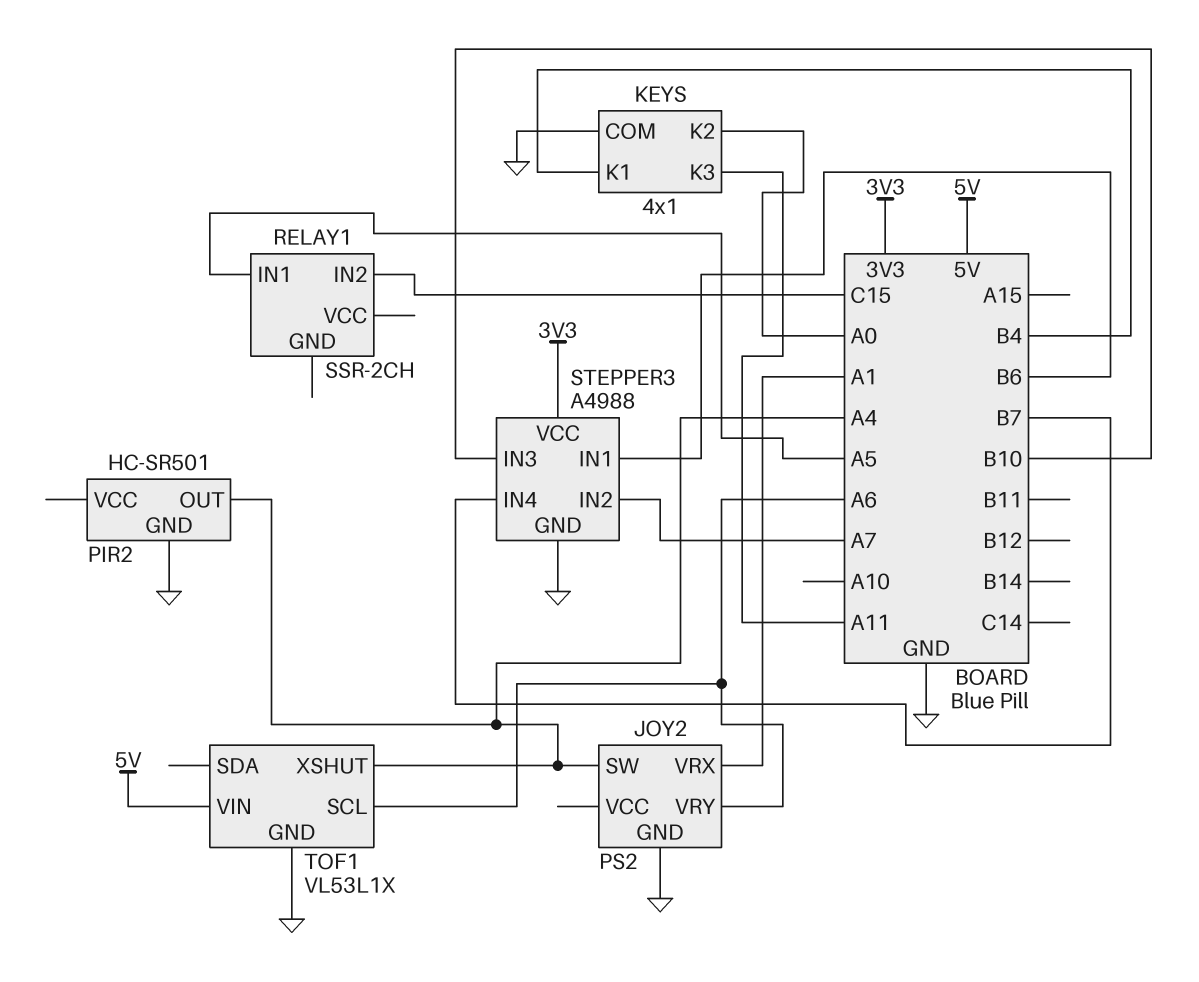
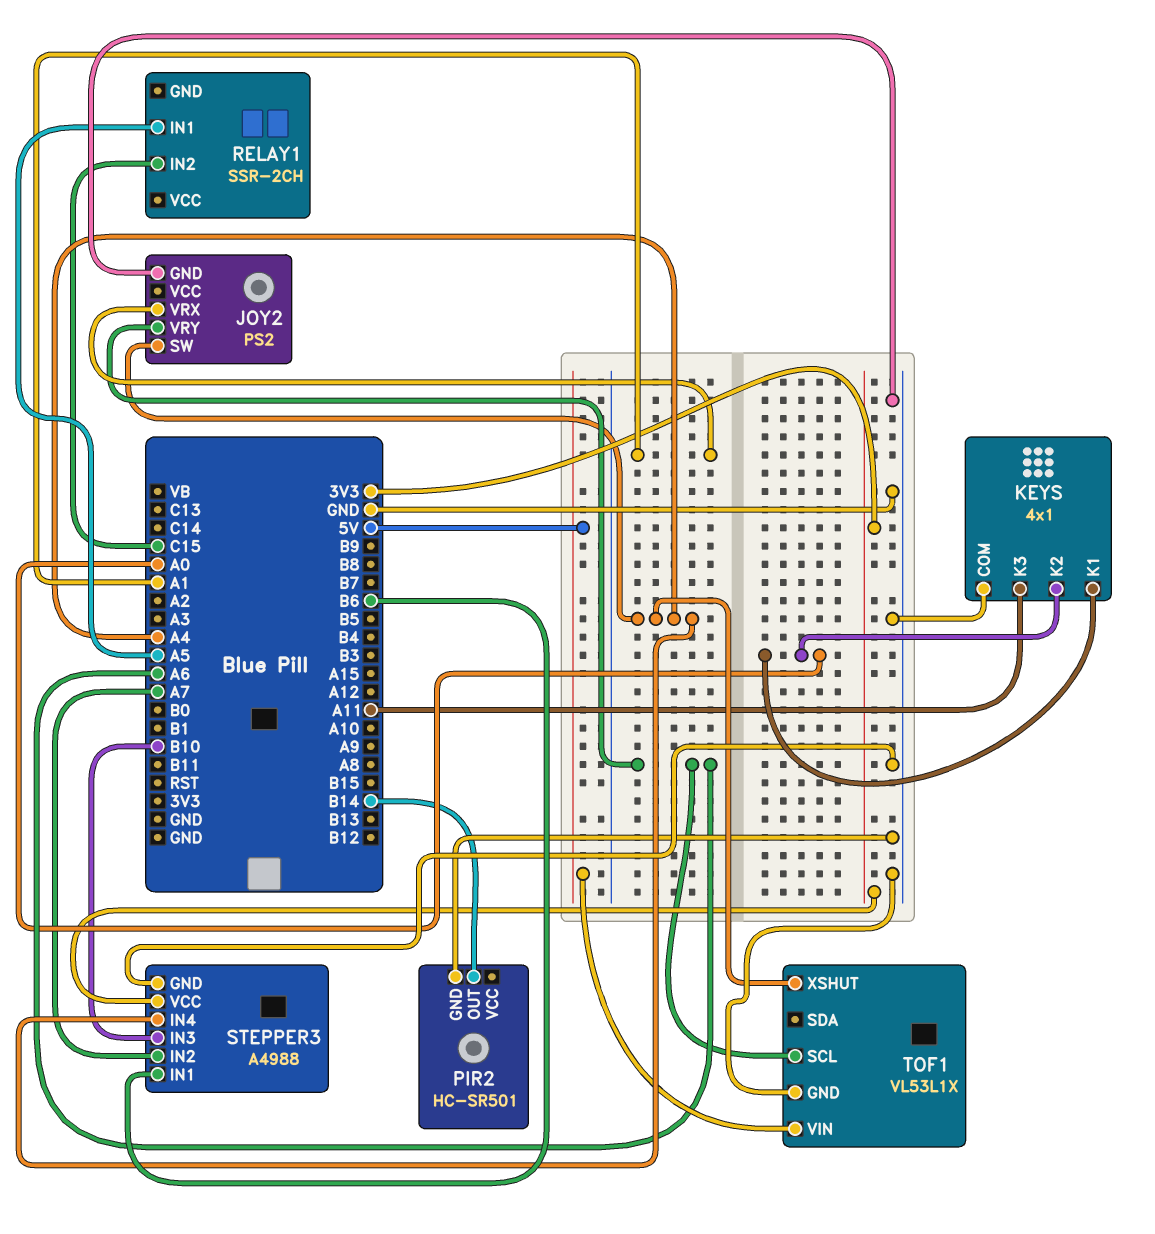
KEYS pin K1: B4 -> A0
PIR2 pin OUT: A4 -> B14
STEPPER3 pin IN4: B7 -> A4

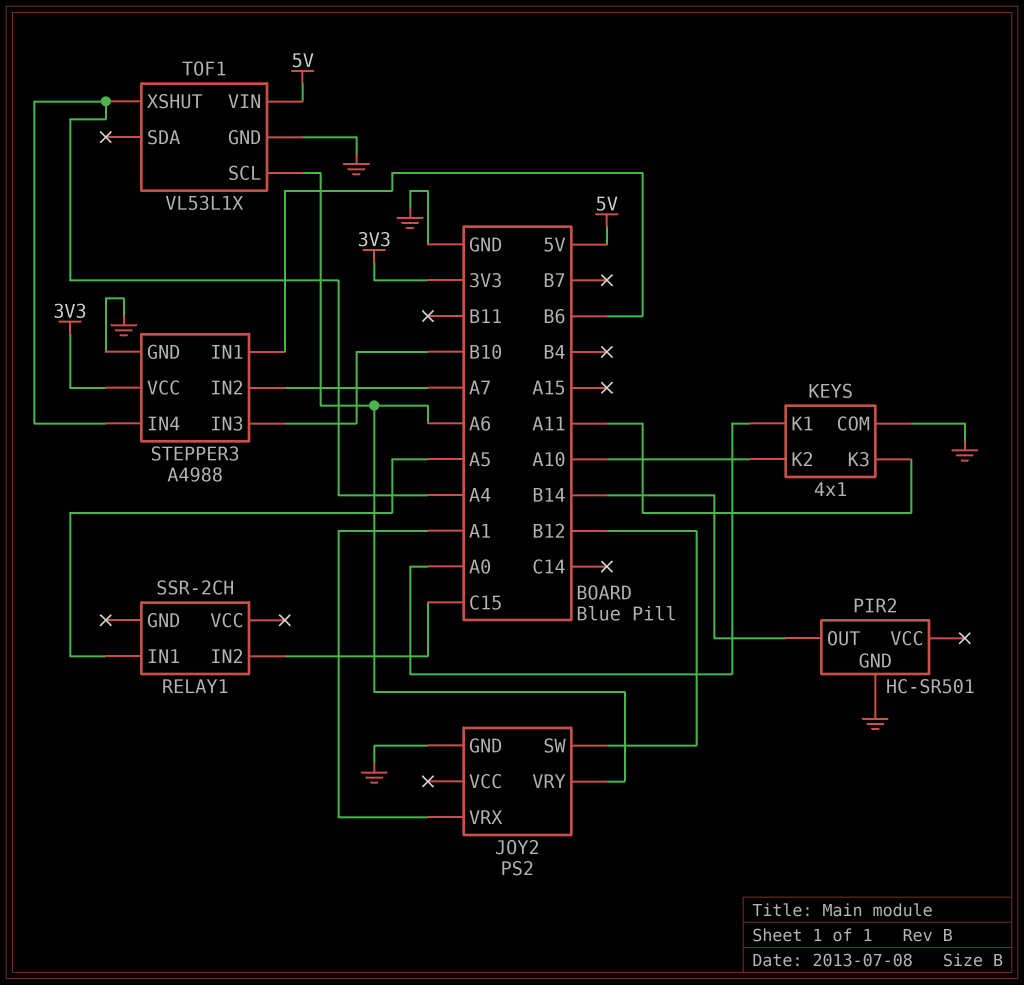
JOY2 pin SW: A4 -> B12
KEYS pin K2: A0 -> A10

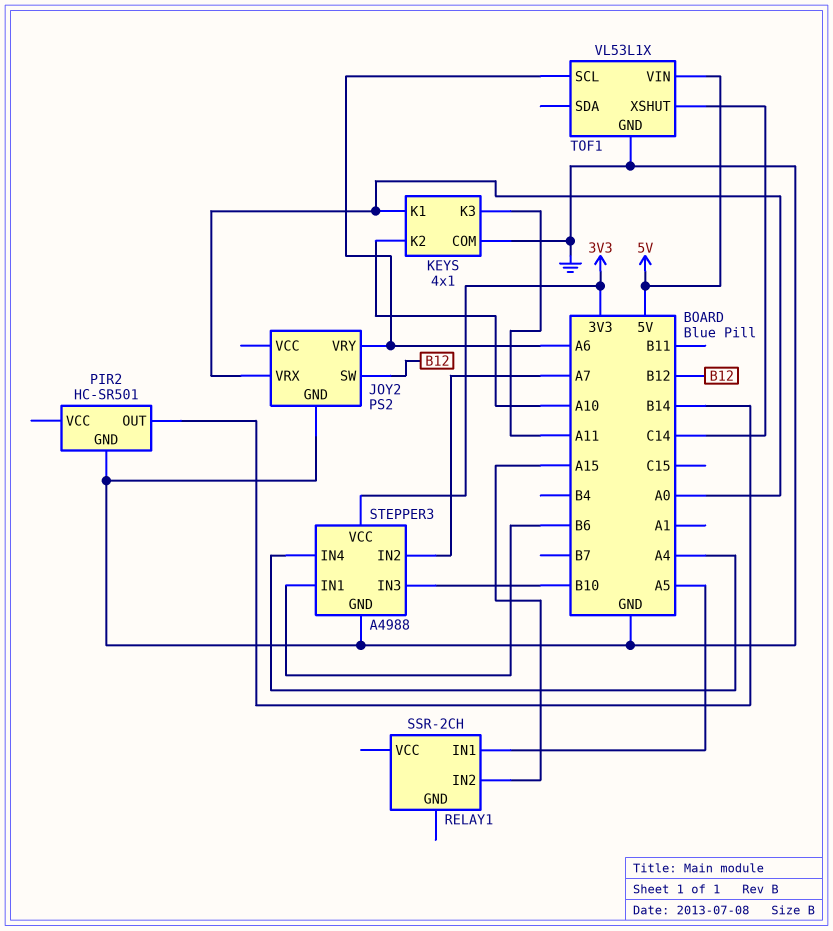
JOY2 pin VRX: A1 -> A0
RELAY1 pin IN2: C15 -> A15
TOF1 pin XSHUT: A4 -> C14

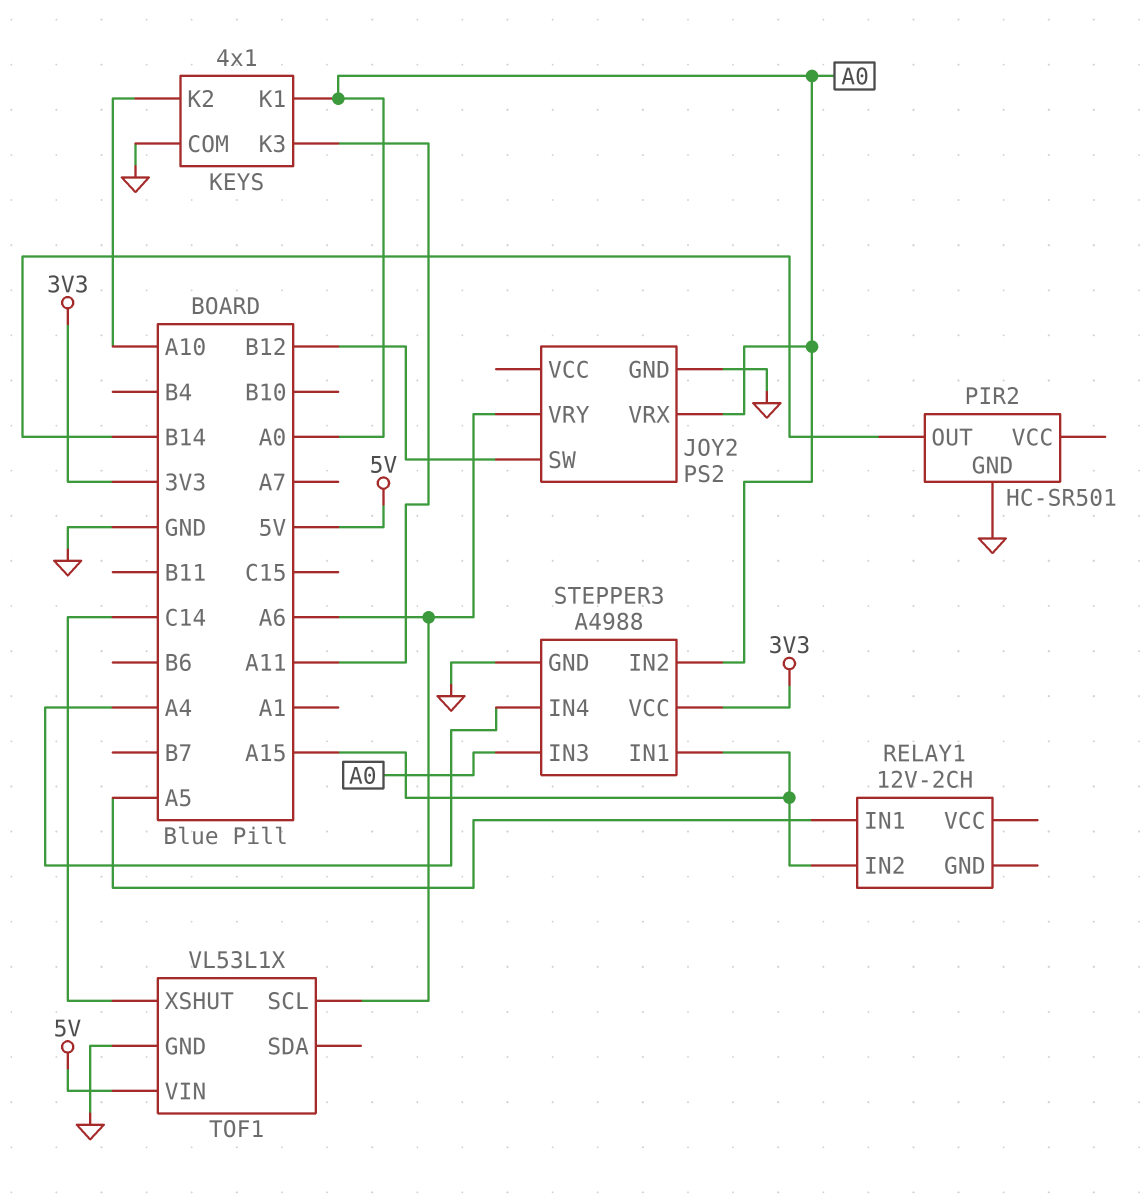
RELAY1: SSR-2CH -> 12V-2CH
STEPPER3 pin IN1: B6 -> A15
STEPPER3 pin IN2: A7 -> A0
STEPPER3 pin IN3: B10 -> A0

